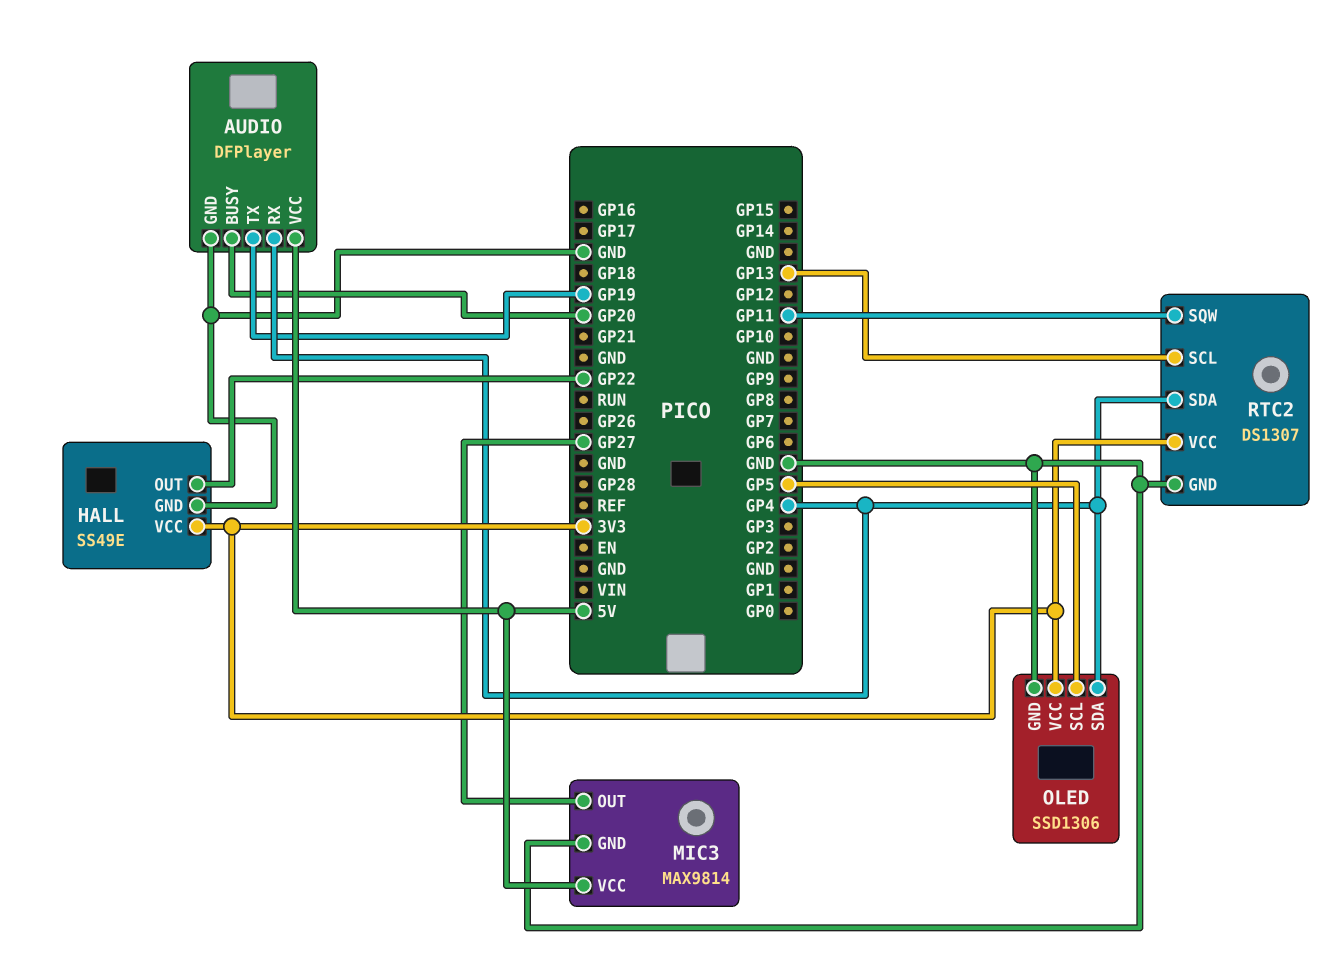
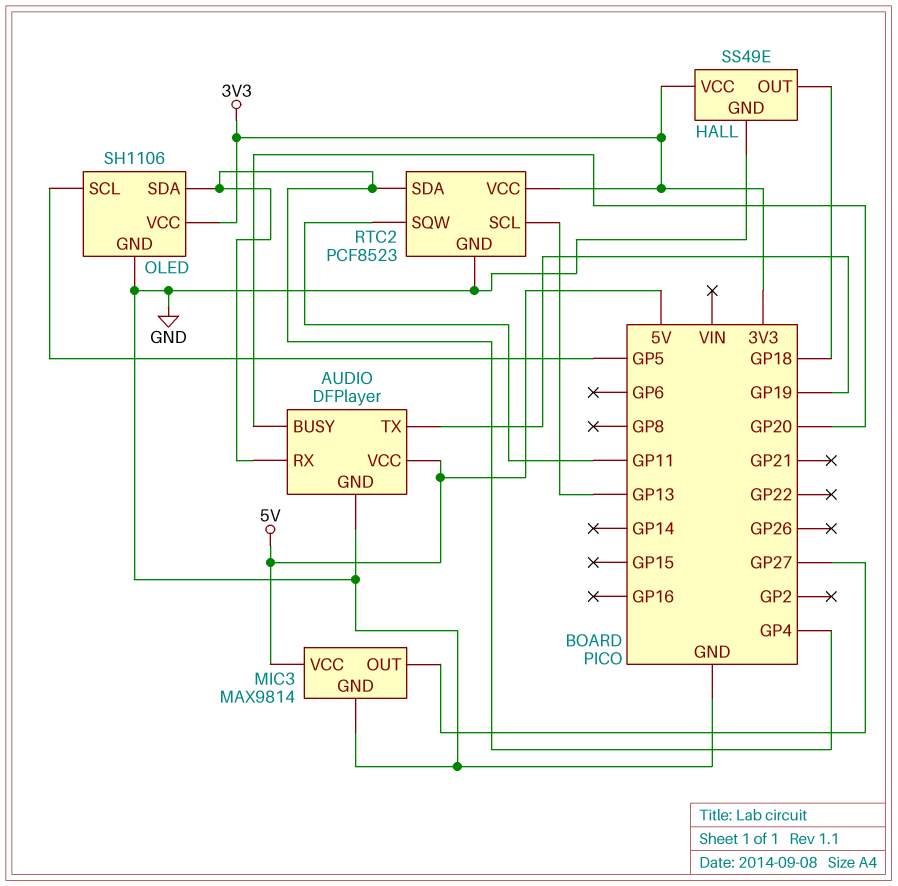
HALL pin OUT: GP22 -> GP18
OLED: SSD1306 -> SH1106
RTC2: DS1307 -> PCF8523

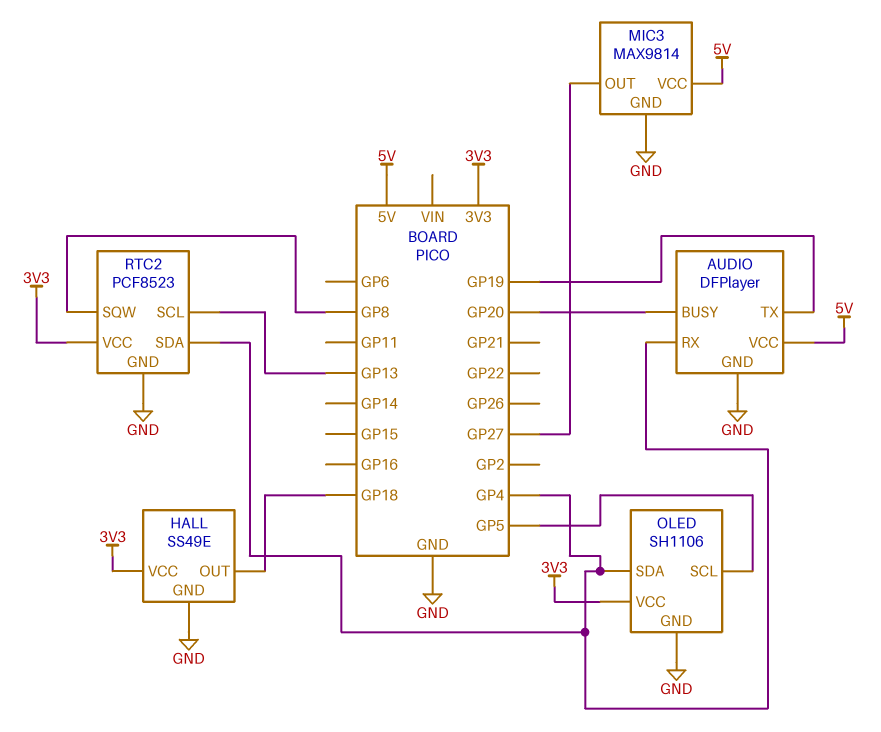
RTC2 pin SQW: GP11 -> GP8

